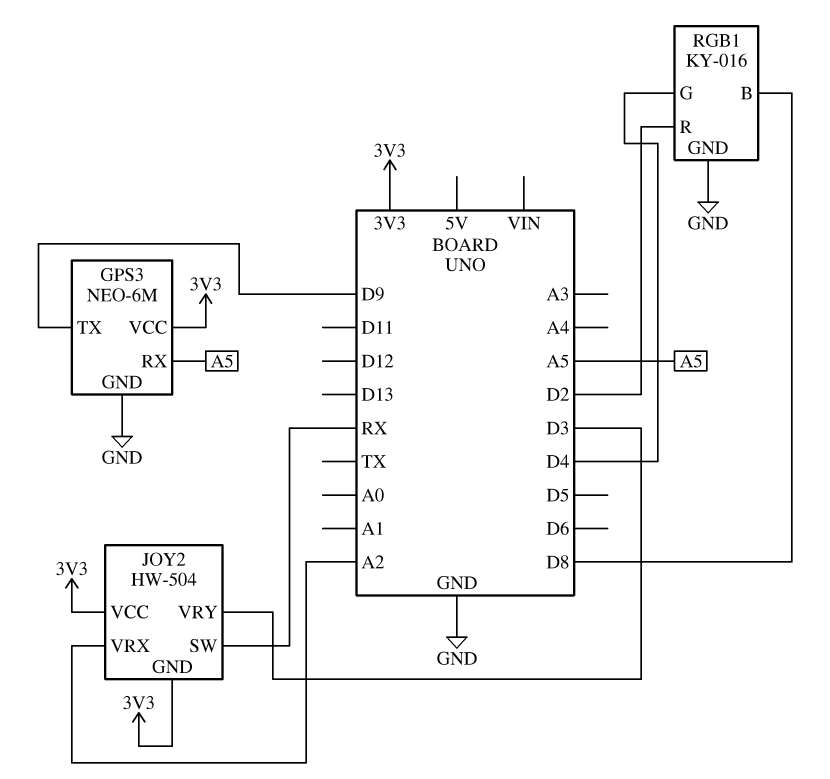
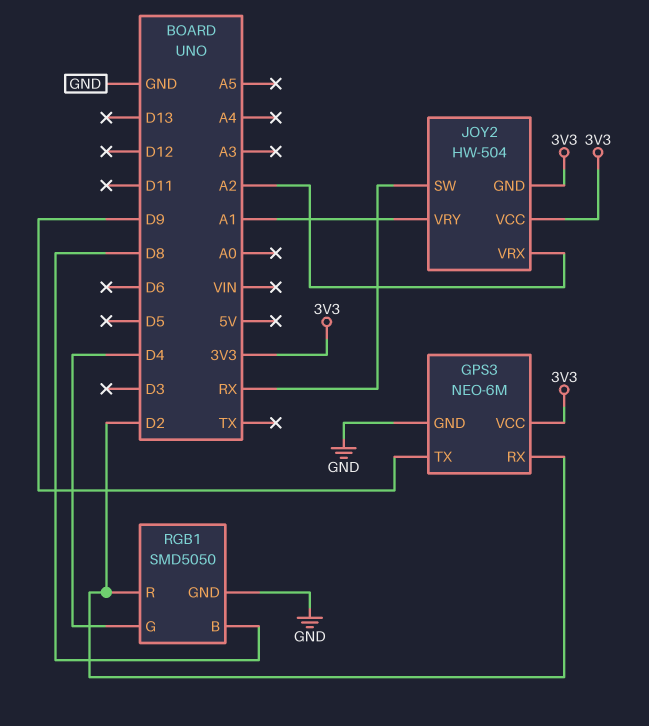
GPS3 pin RX: A5 -> D2
JOY2 pin VRY: D3 -> A1
RGB1: KY-016 -> SMD5050

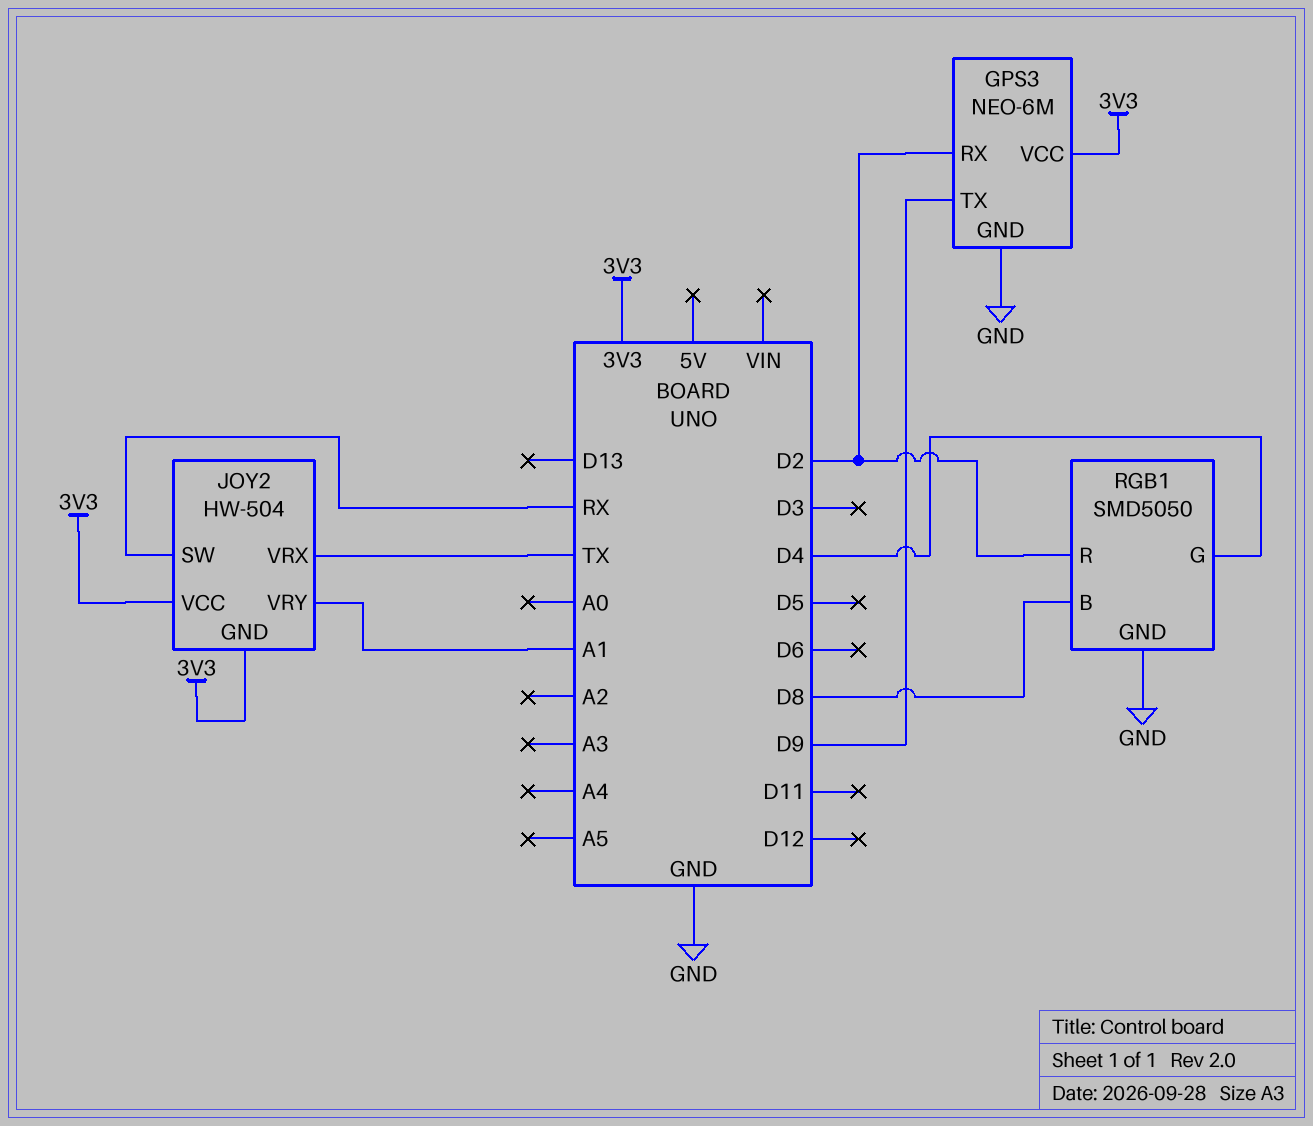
JOY2 pin VRX: A2 -> TX

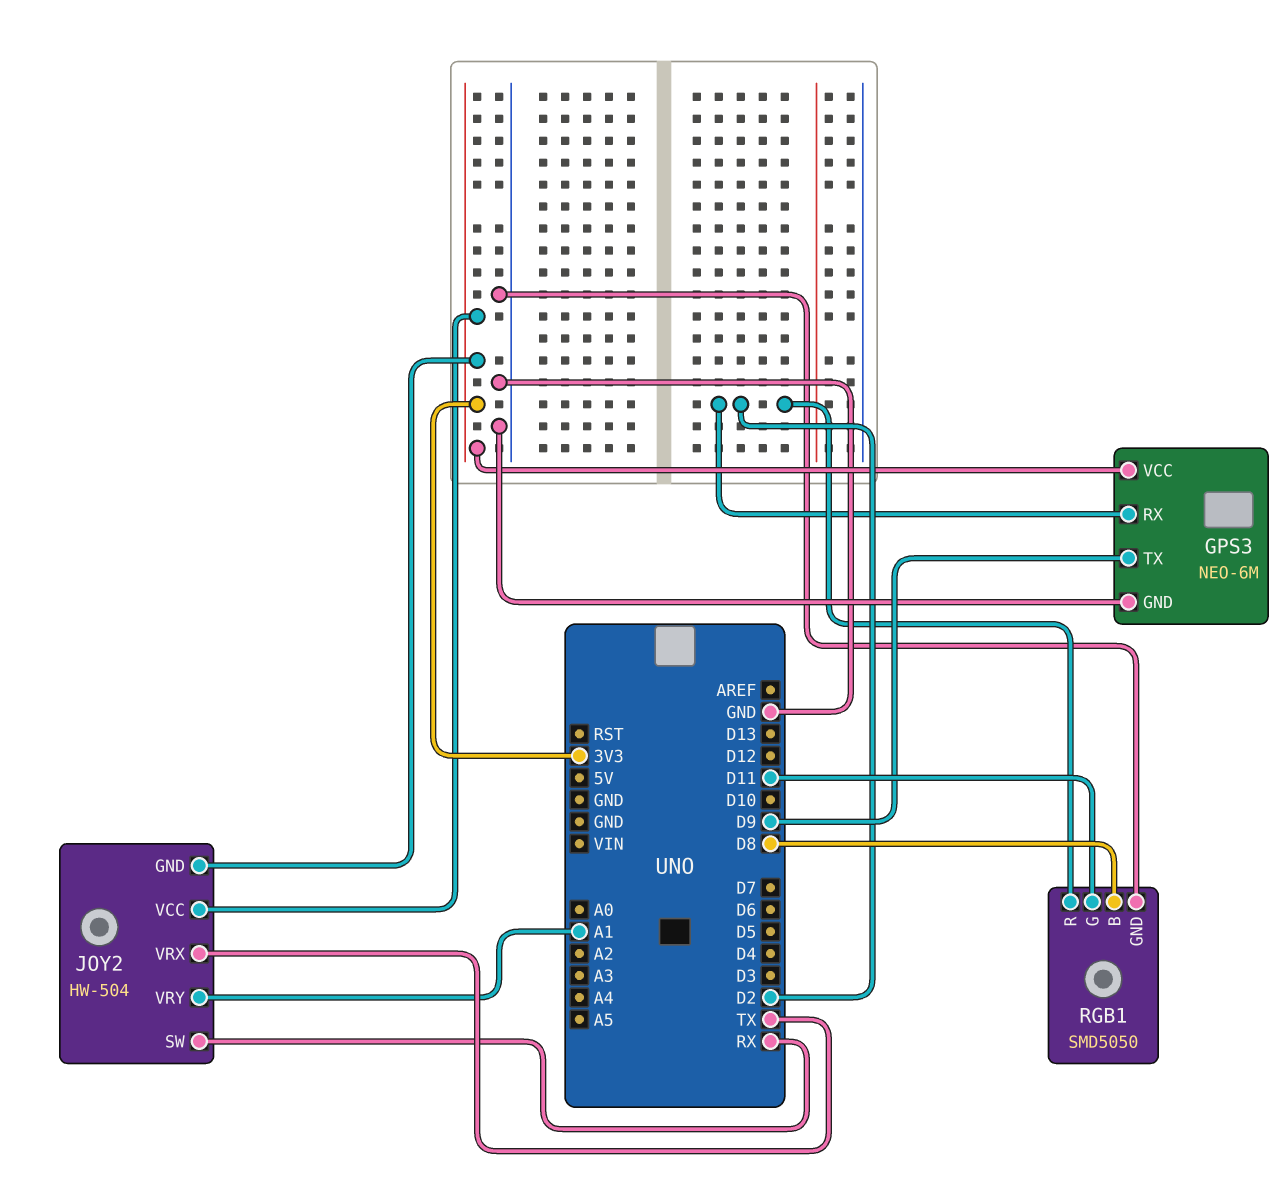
RGB1 pin G: D4 -> D11

